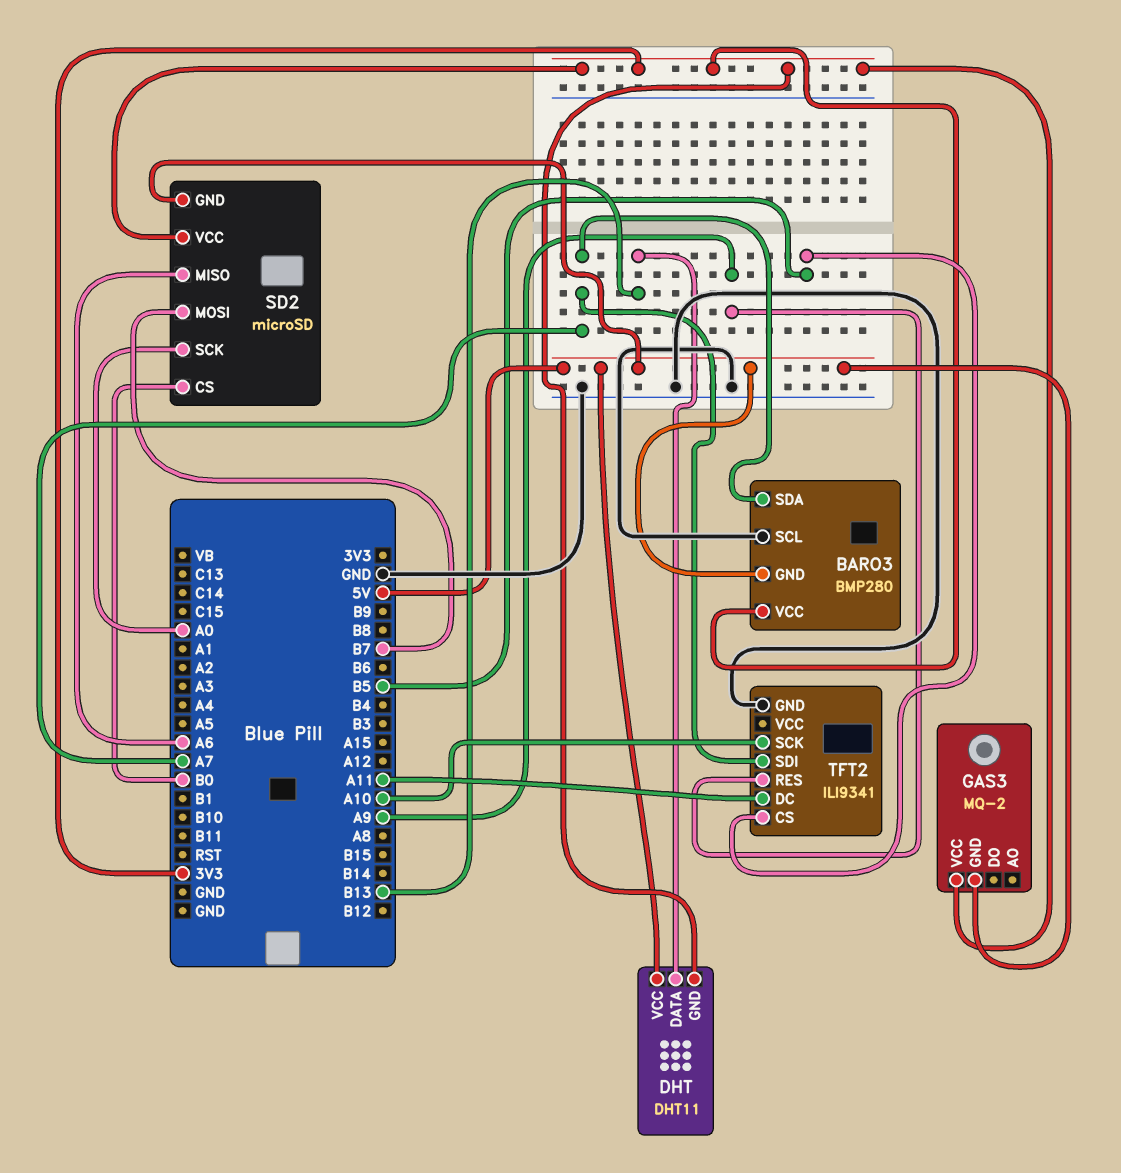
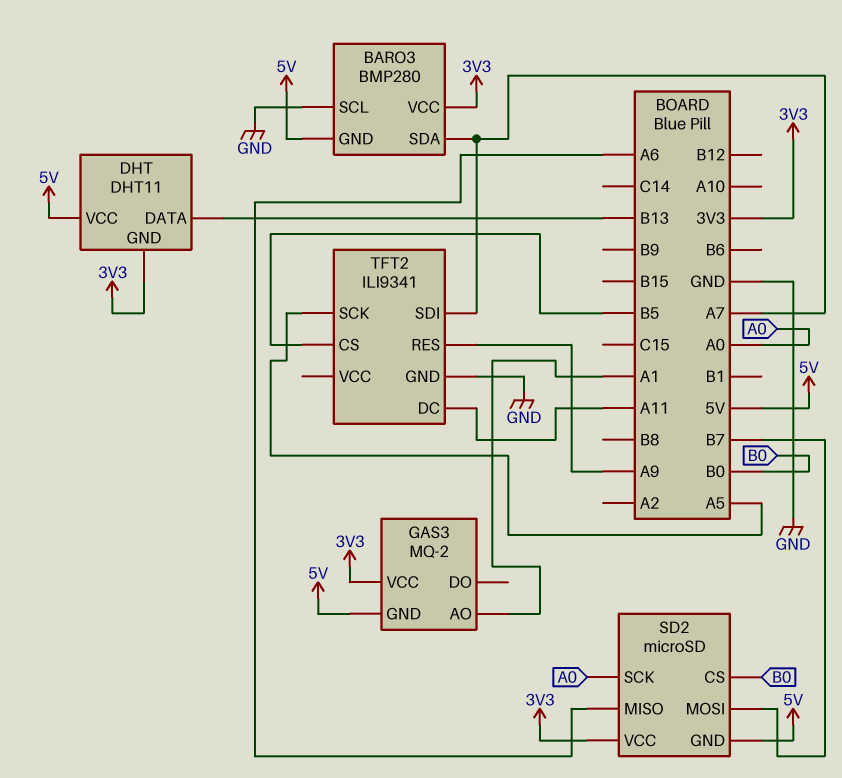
GAS3 pin AO: none -> A1
TFT2 pin SCK: A10 -> A5

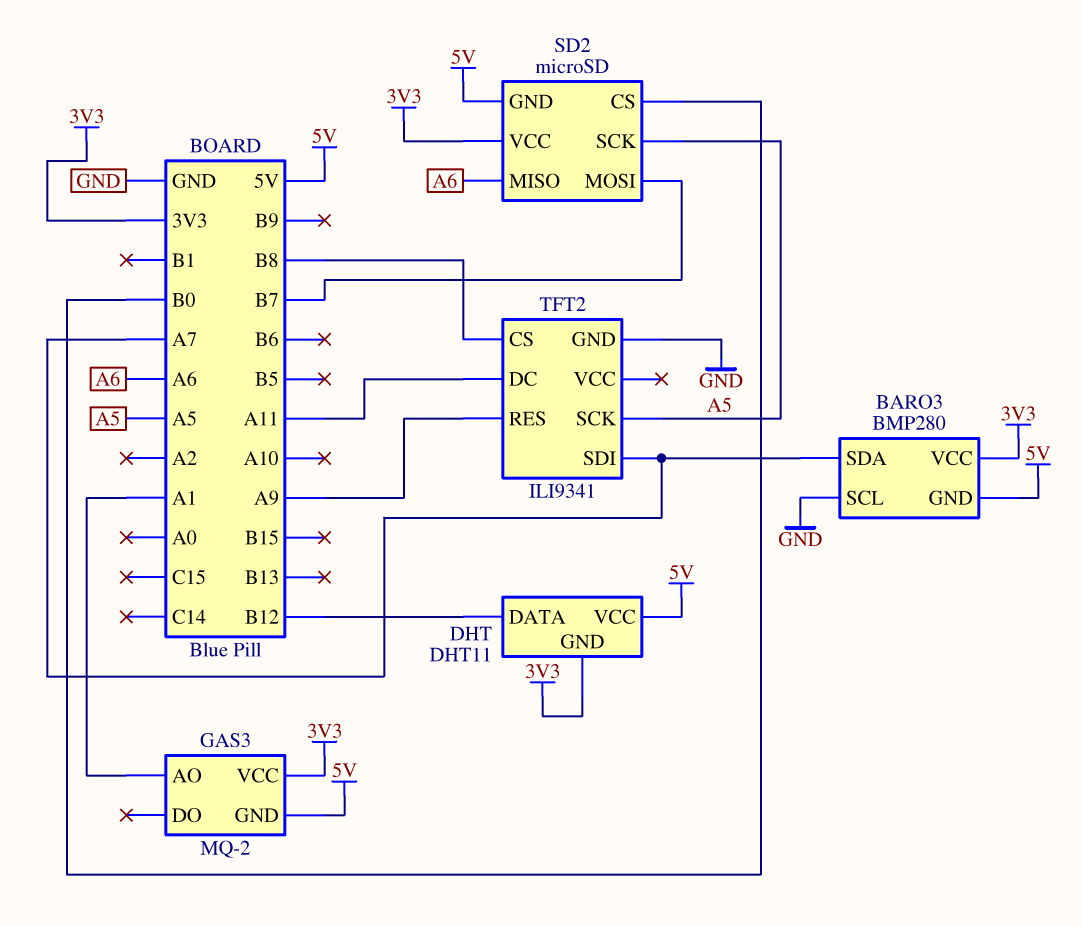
DHT pin DATA: B13 -> B12
SD2 pin SCK: A0 -> A5
TFT2 pin CS: B5 -> B8

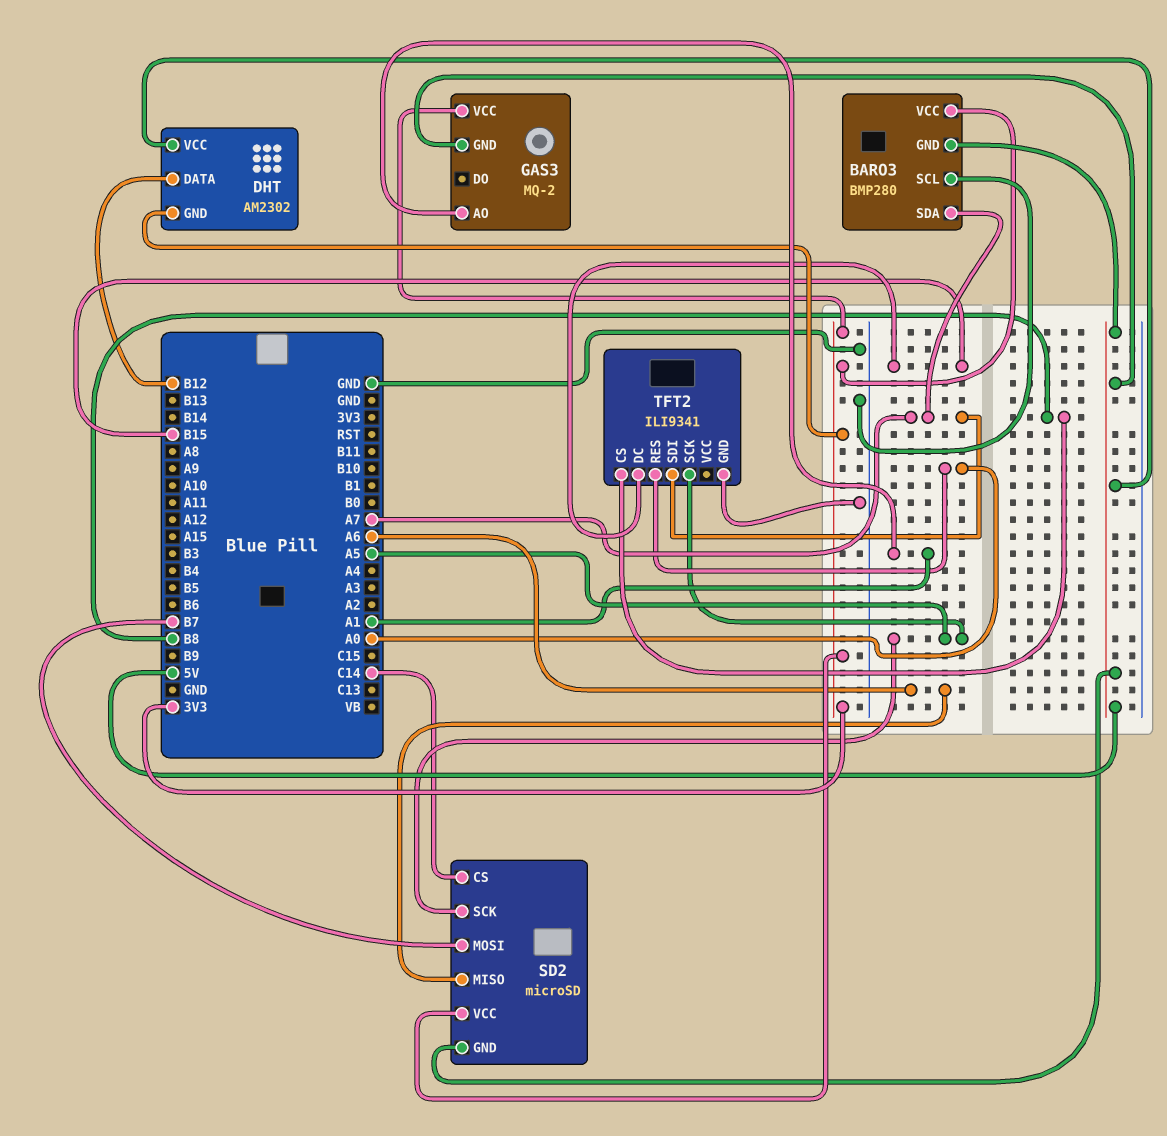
DHT: DHT11 -> AM2302
SD2 pin CS: B0 -> C14
TFT2 pin DC: A11 -> B15
TFT2 pin RES: A9 -> A0

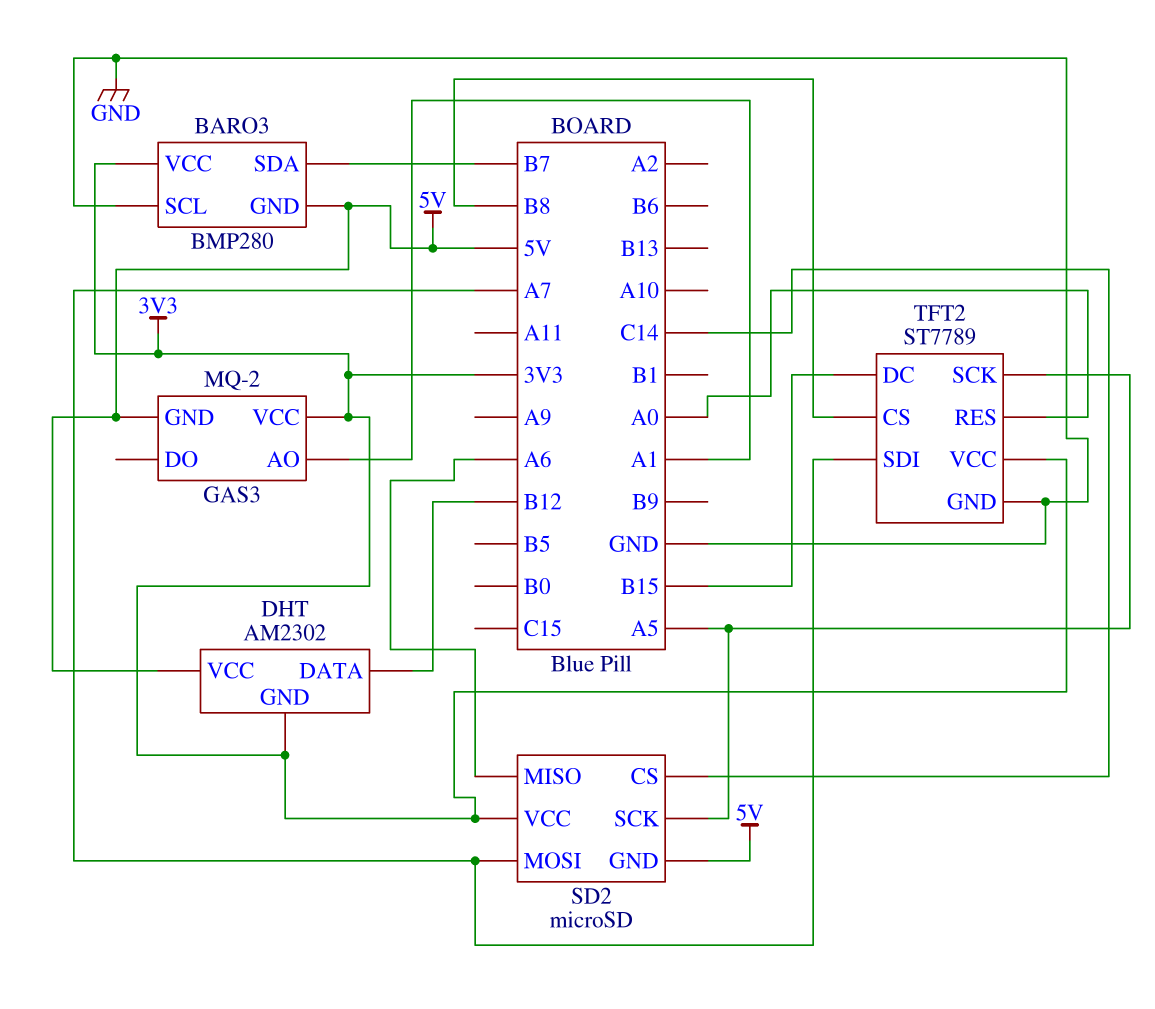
BARO3 pin SDA: A7 -> B7
SD2 pin MOSI: B7 -> A7
TFT2: ILI9341 -> ST7789
TFT2 pin VCC: none -> 3V3

